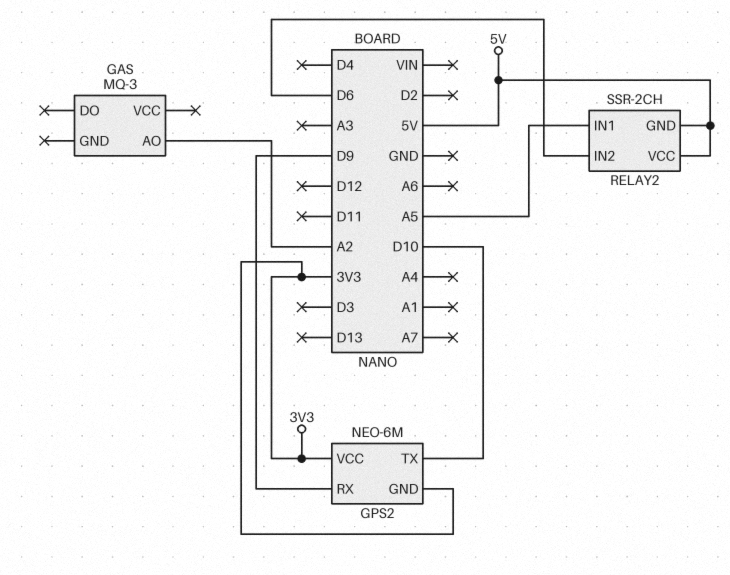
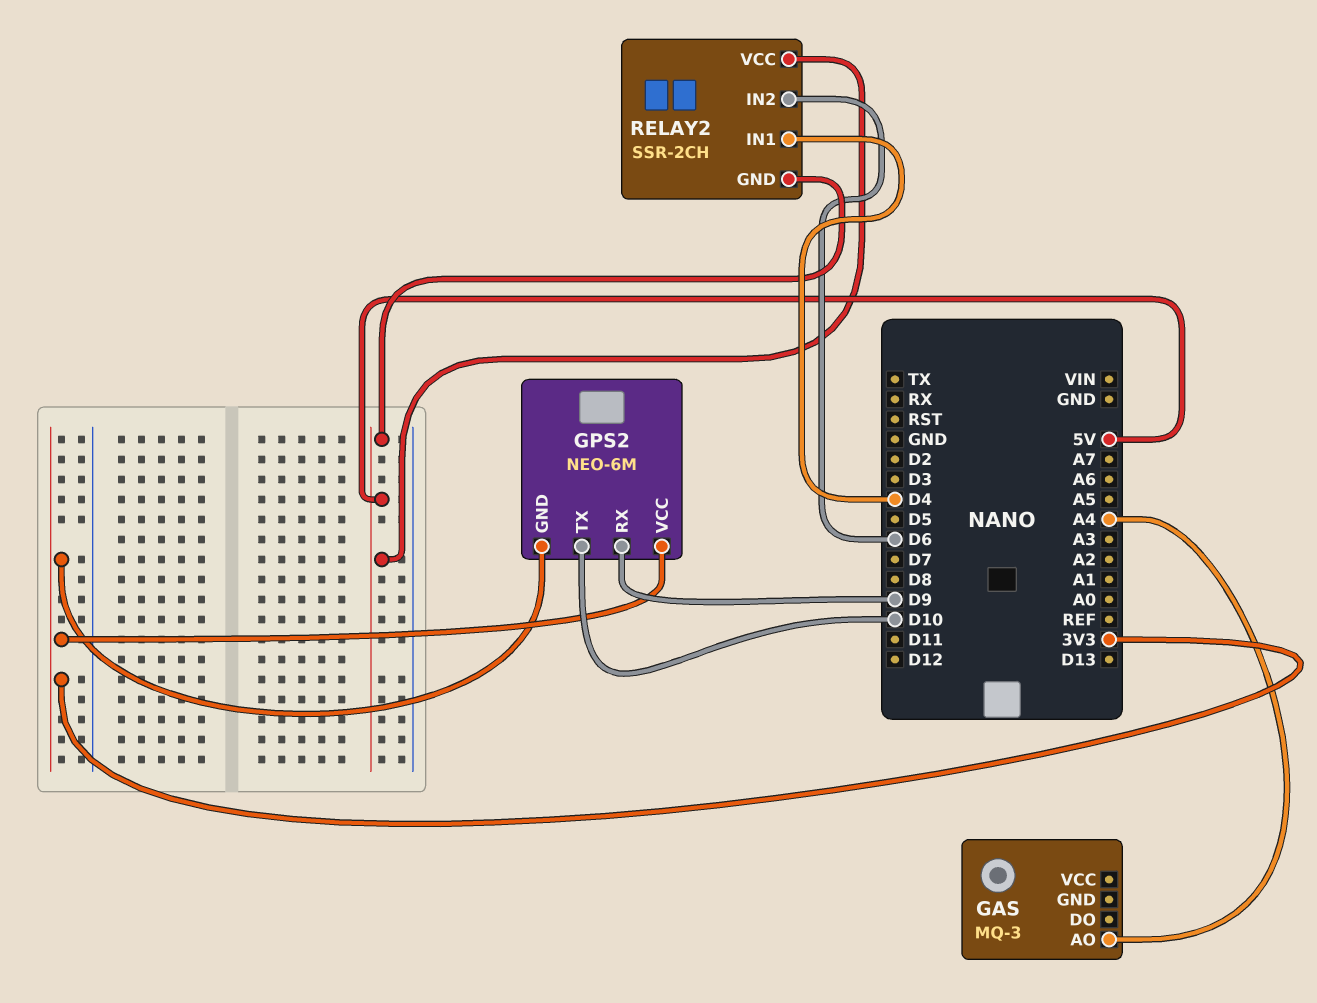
GAS pin AO: A2 -> A4
RELAY2 pin IN1: A5 -> D4

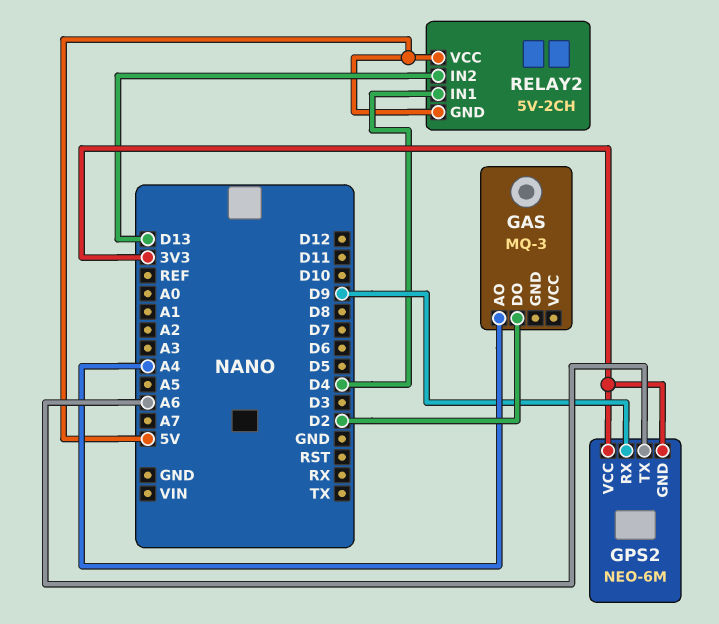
GAS pin DO: none -> D2
GPS2 pin TX: D10 -> A6
RELAY2: SSR-2CH -> 5V-2CH
RELAY2 pin IN2: D6 -> D13

